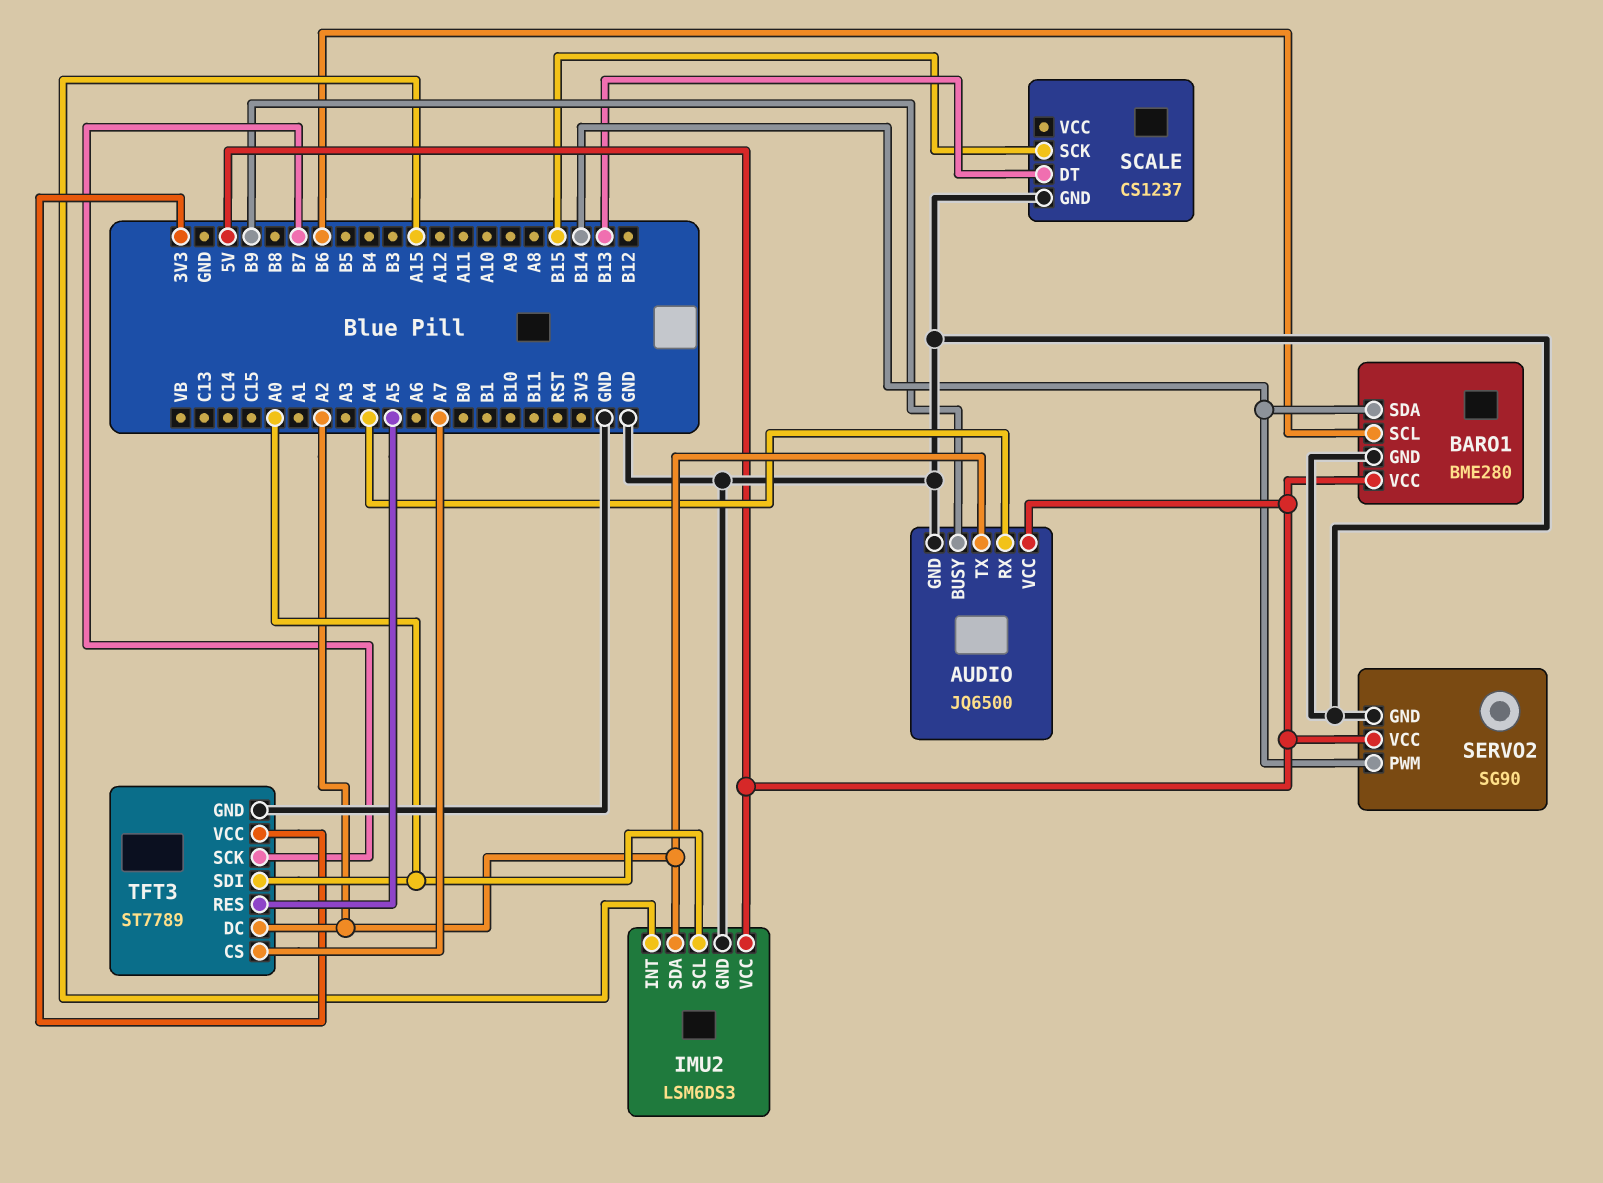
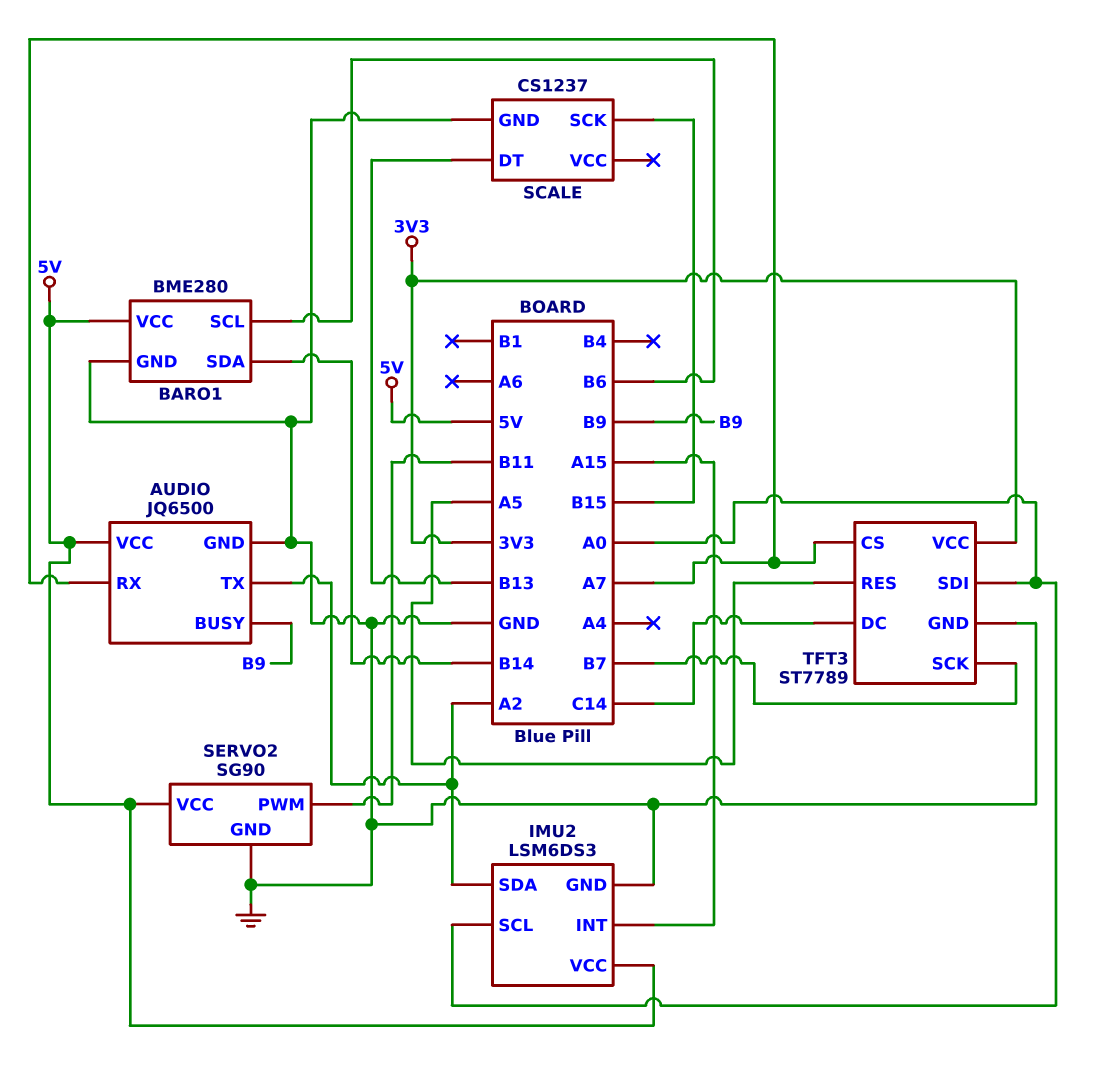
AUDIO pin RX: A4 -> A7
SERVO2 pin PWM: B14 -> B11
TFT3 pin DC: A2 -> C14

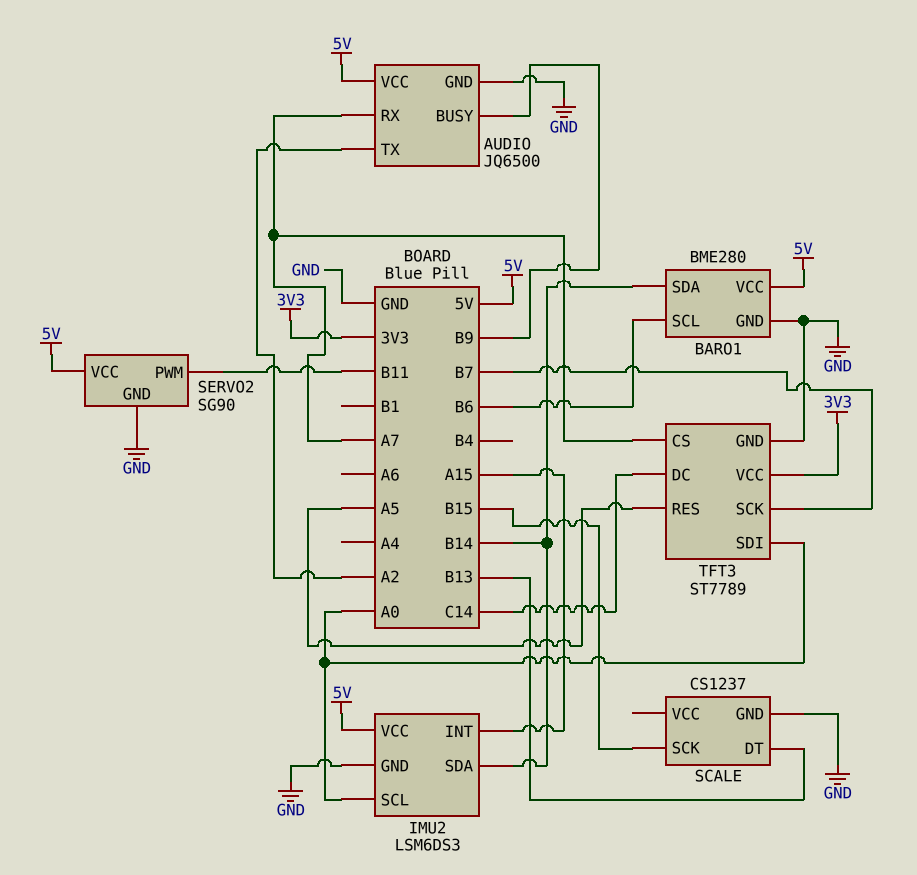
IMU2 pin SDA: A2 -> B14

